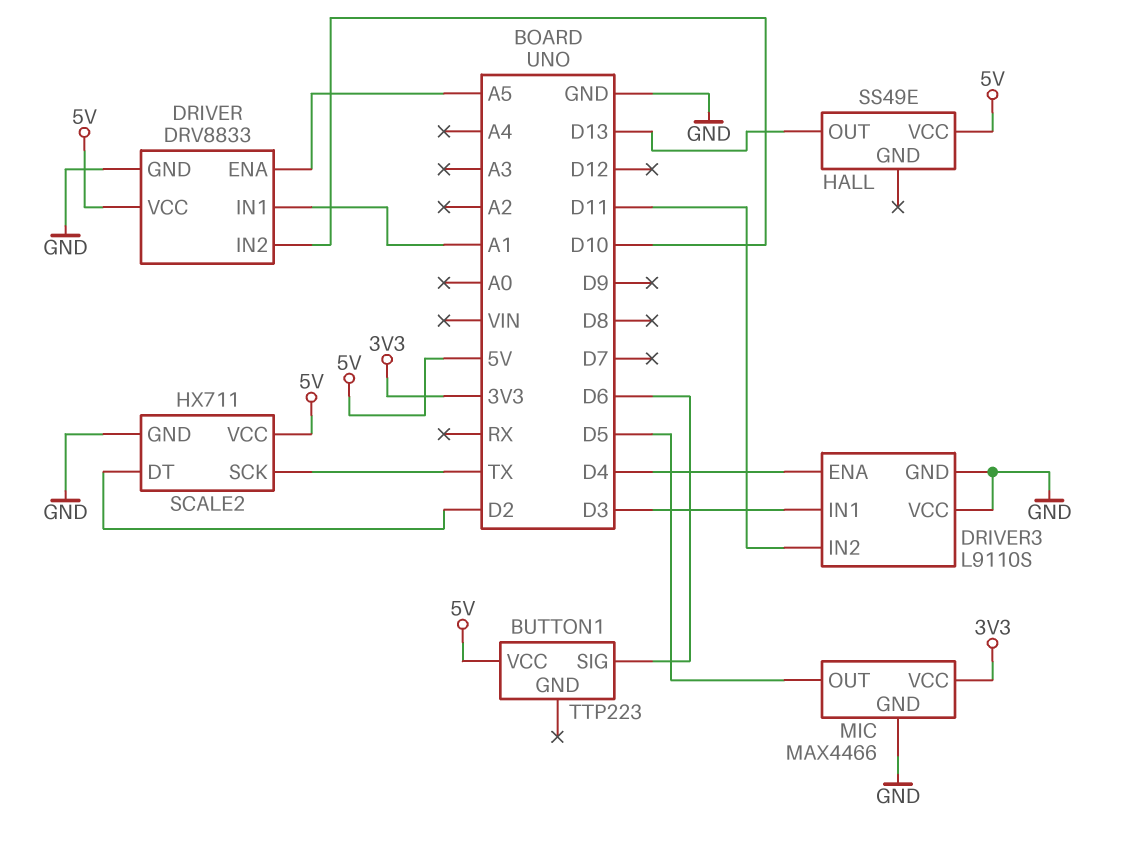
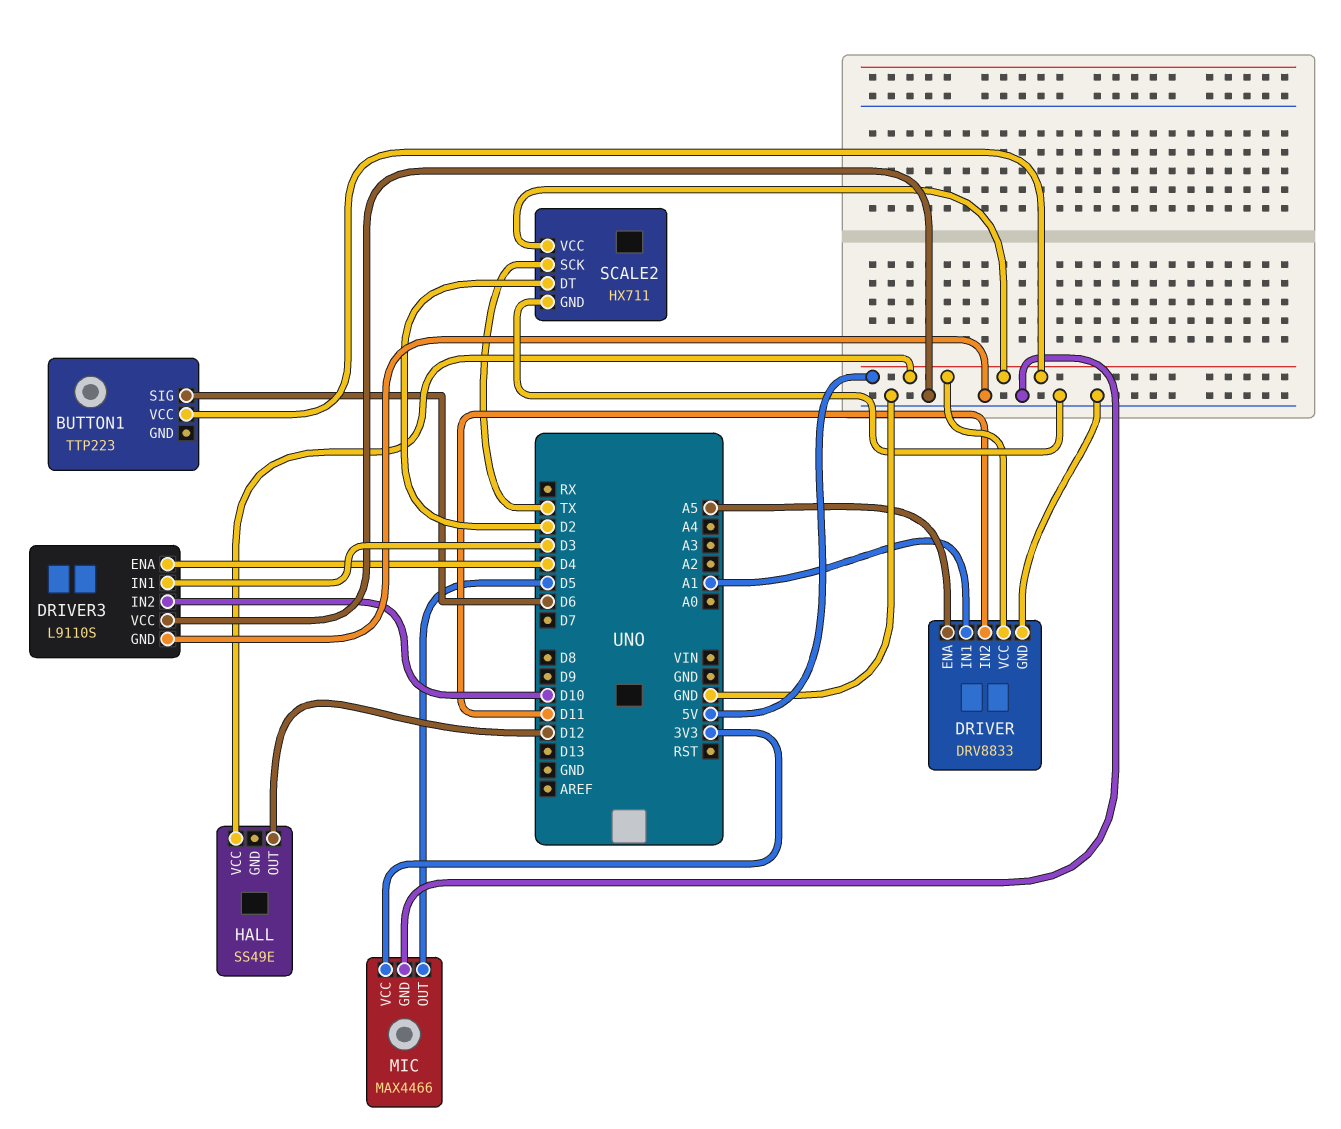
DRIVER pin IN2: D10 -> D11
DRIVER3 pin IN2: D11 -> D10
HALL pin OUT: D13 -> D12

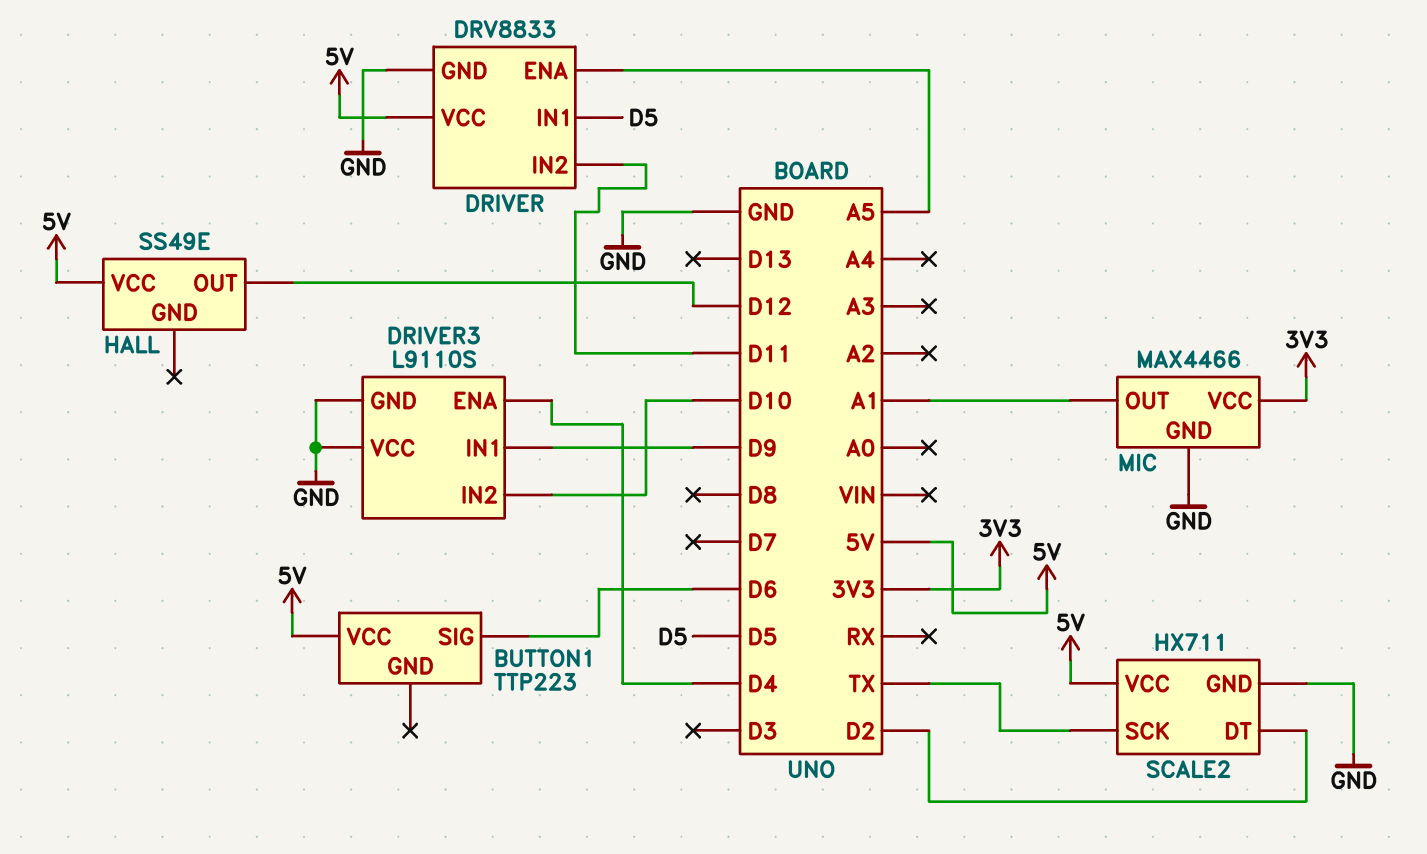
DRIVER pin IN1: A1 -> D5
DRIVER3 pin IN1: D3 -> D9
MIC pin OUT: D5 -> A1

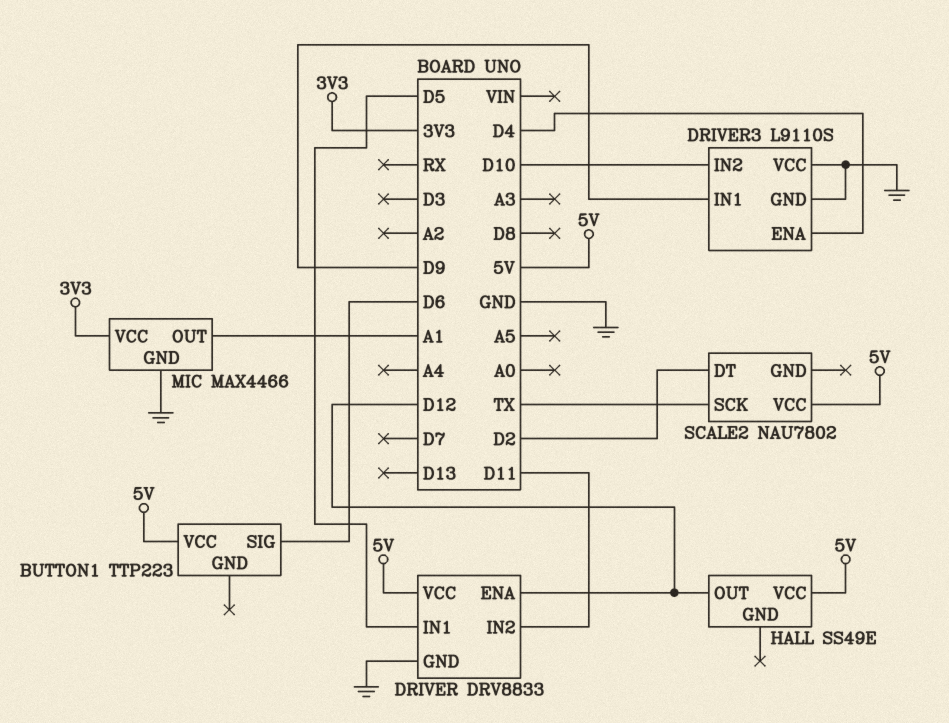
DRIVER pin ENA: A5 -> D12
SCALE2: HX711 -> NAU7802
SCALE2 pin GND: GND -> none

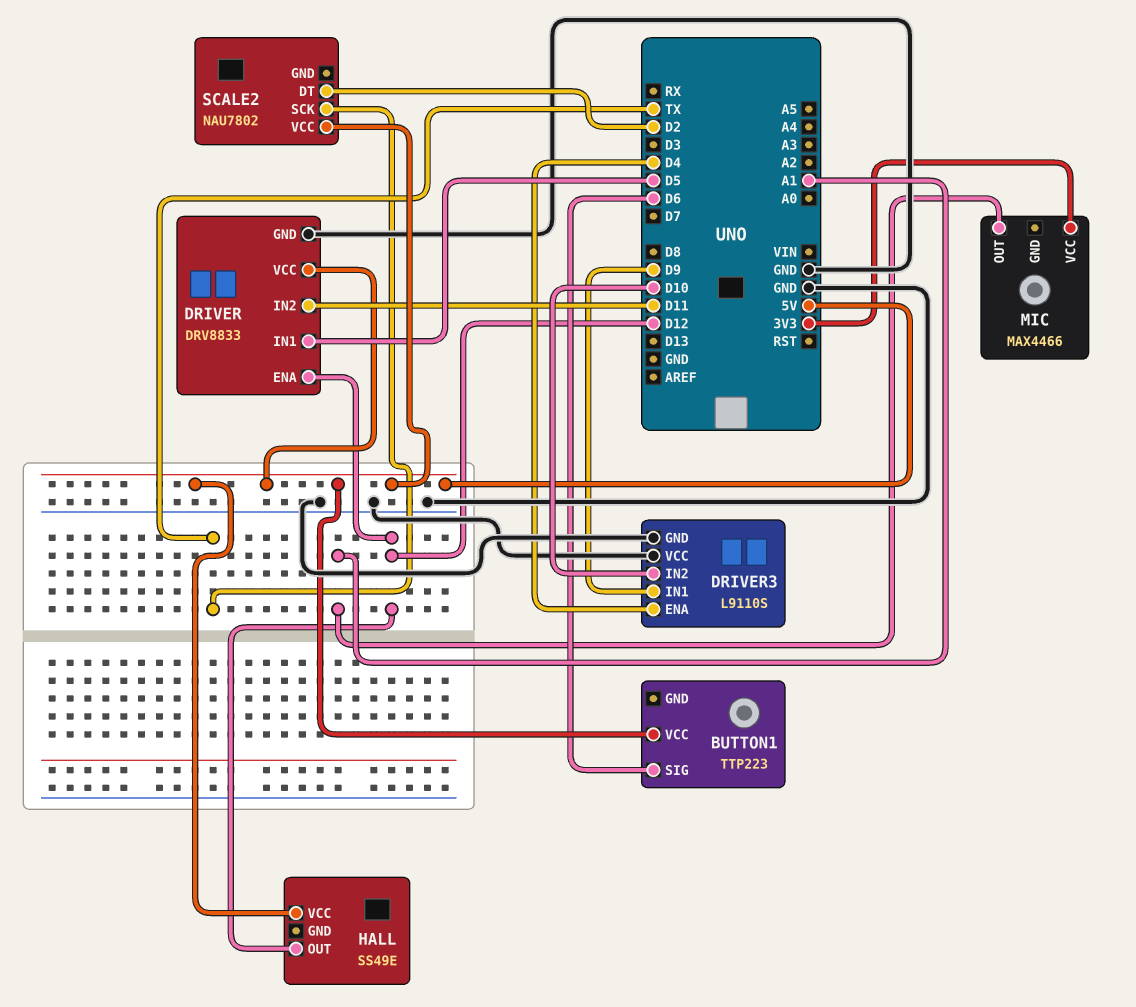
MIC pin GND: GND -> none

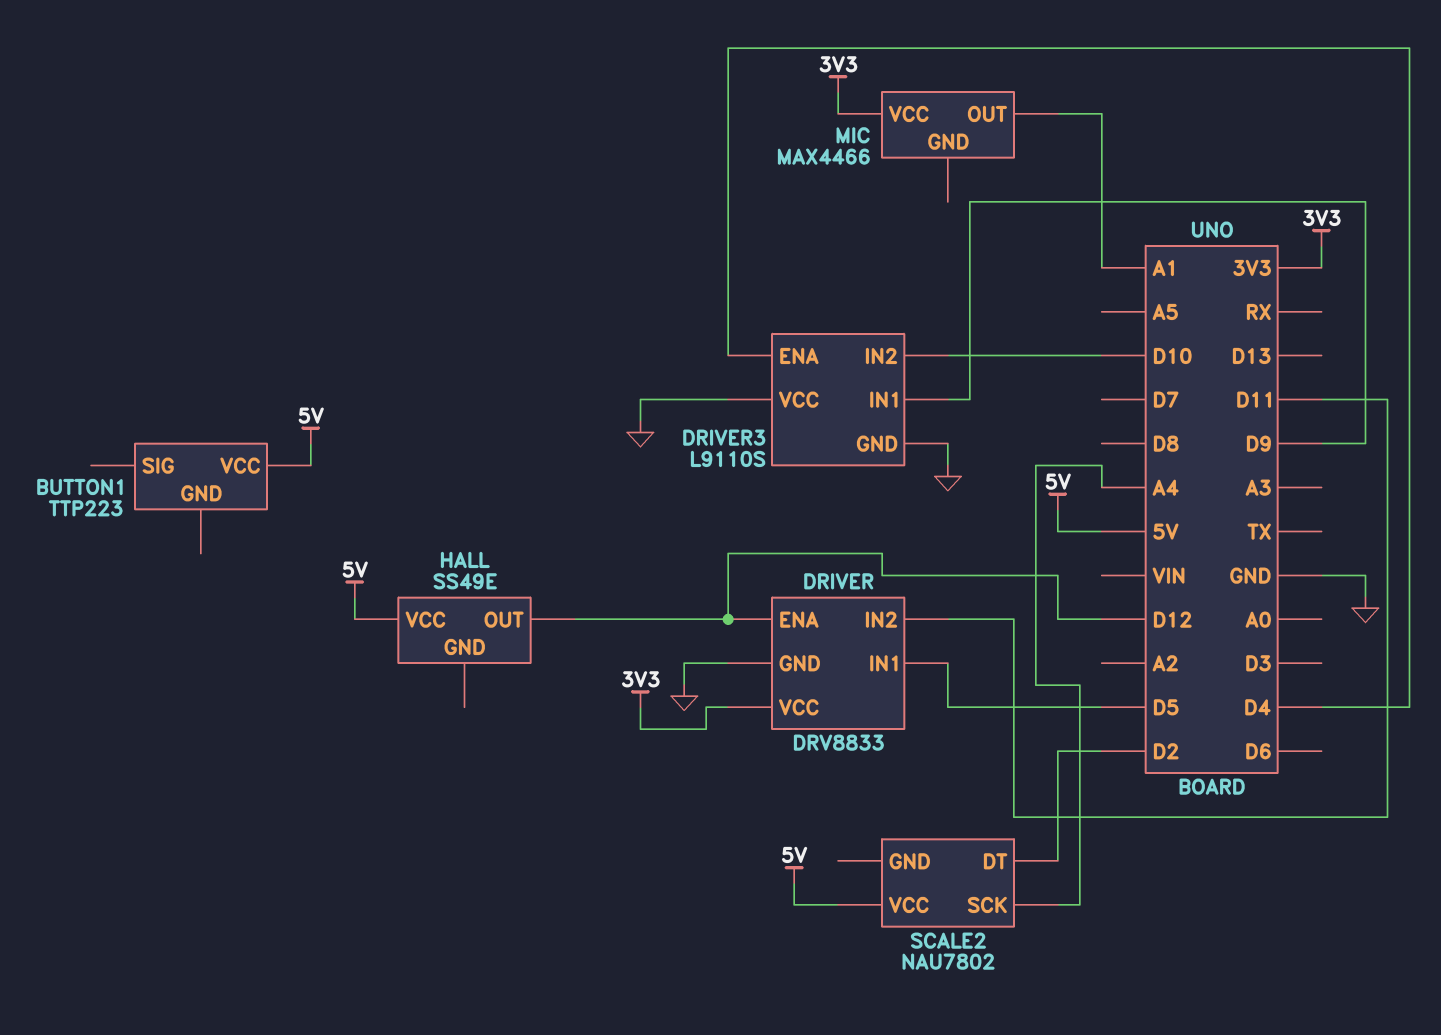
BUTTON1 pin SIG: D6 -> none
DRIVER pin VCC: 5V -> 3V3
SCALE2 pin SCK: TX -> A4

